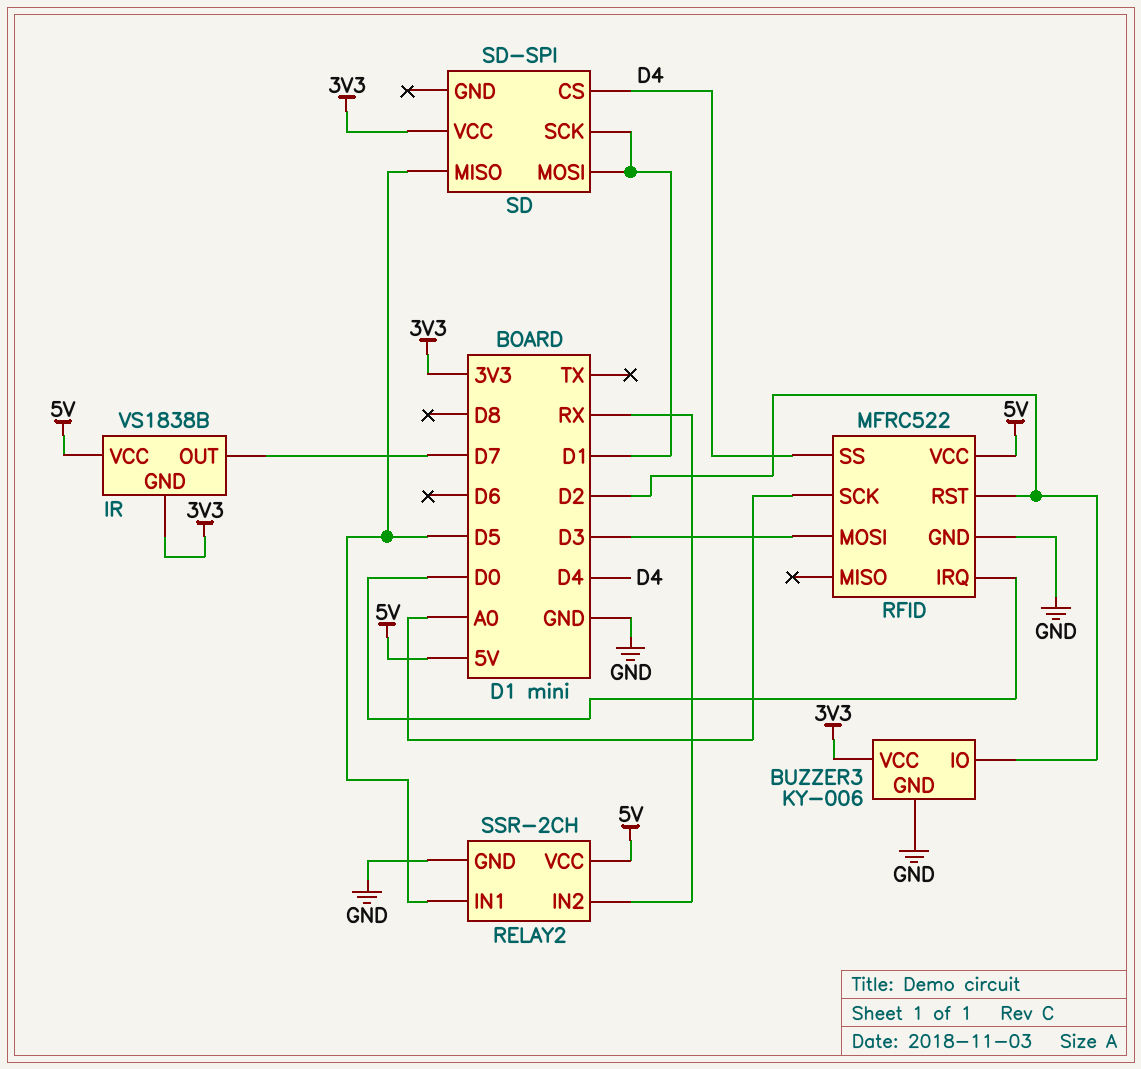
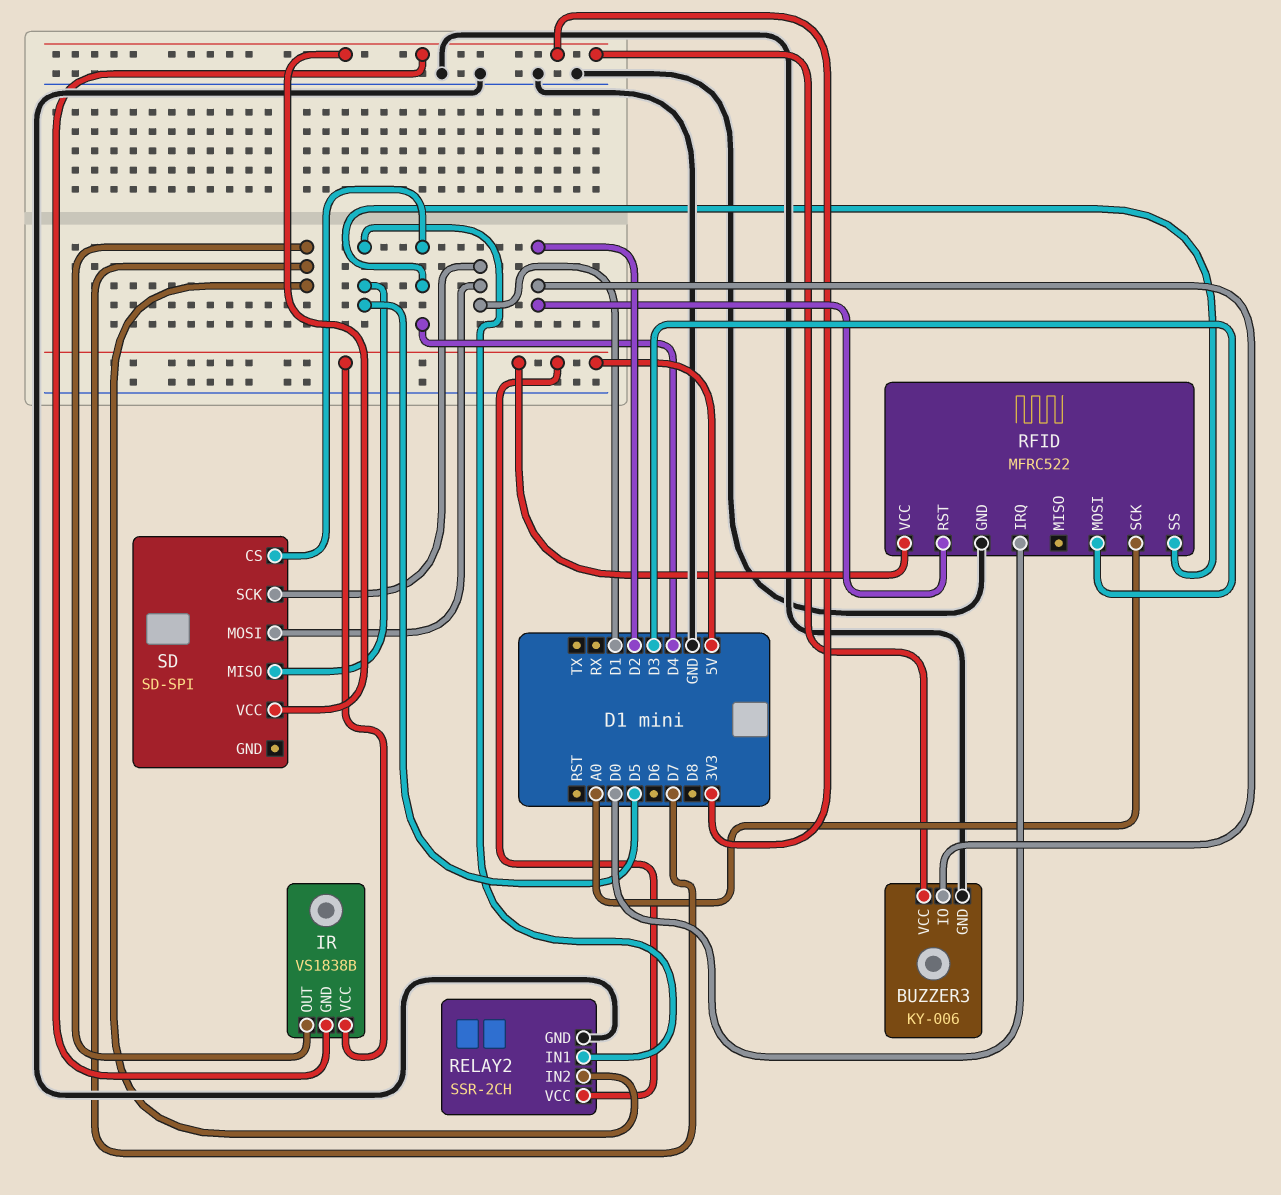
RELAY2 pin IN2: RX -> D7

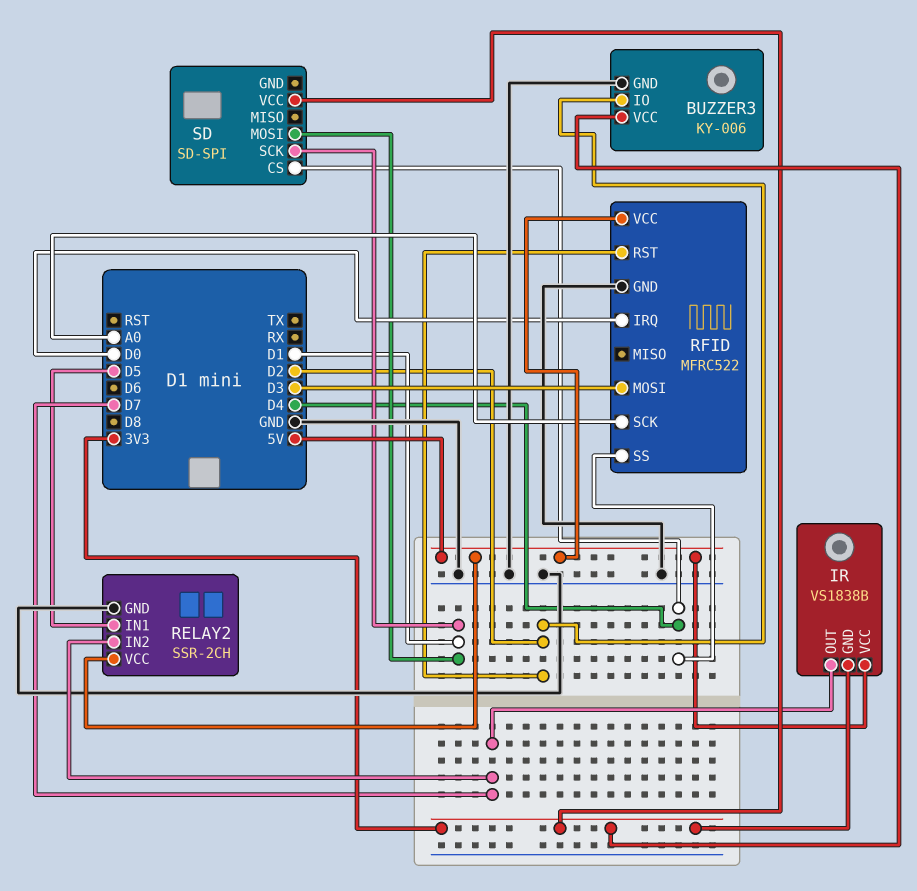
SD pin MISO: D5 -> none

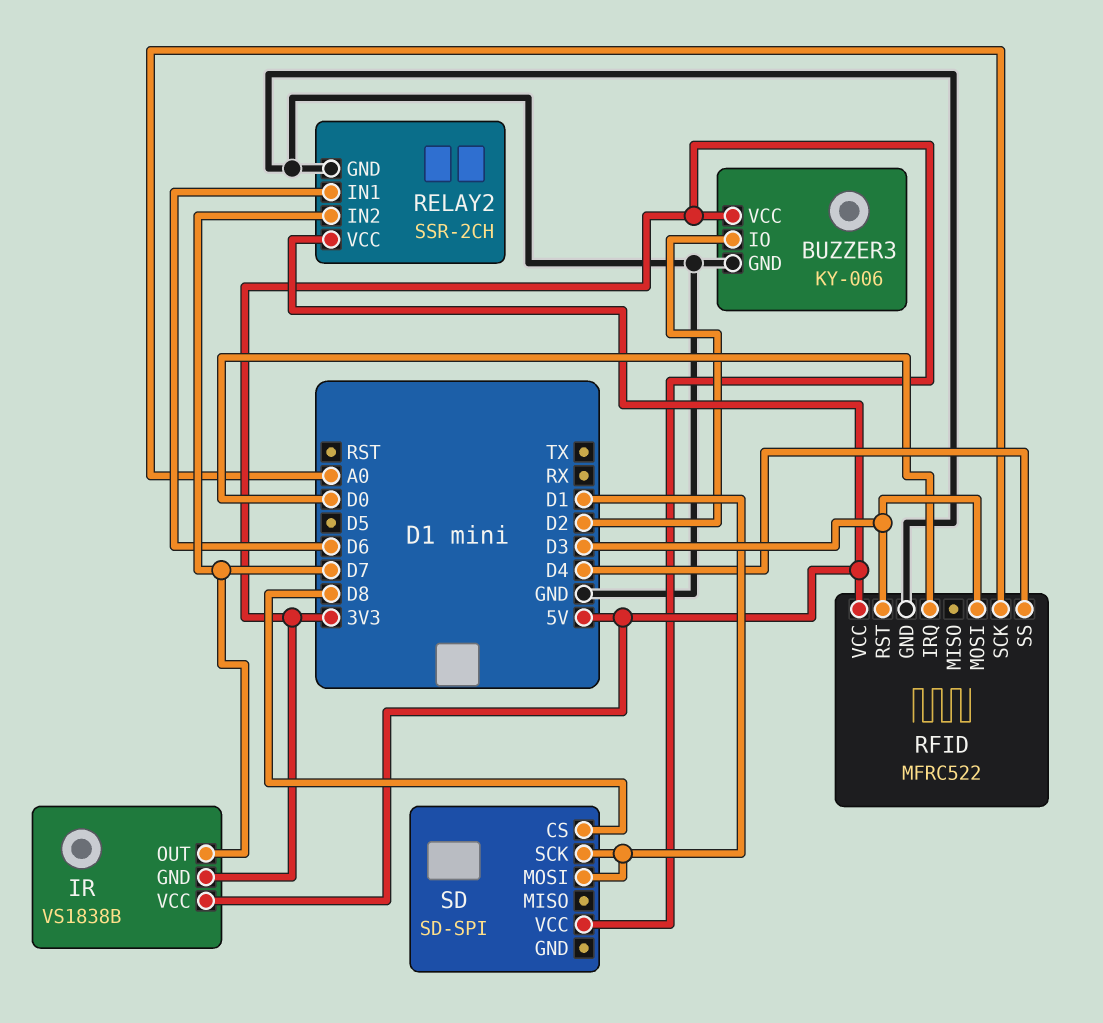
RELAY2 pin IN1: D5 -> D6
RFID pin RST: D2 -> D3
SD pin CS: D4 -> D8

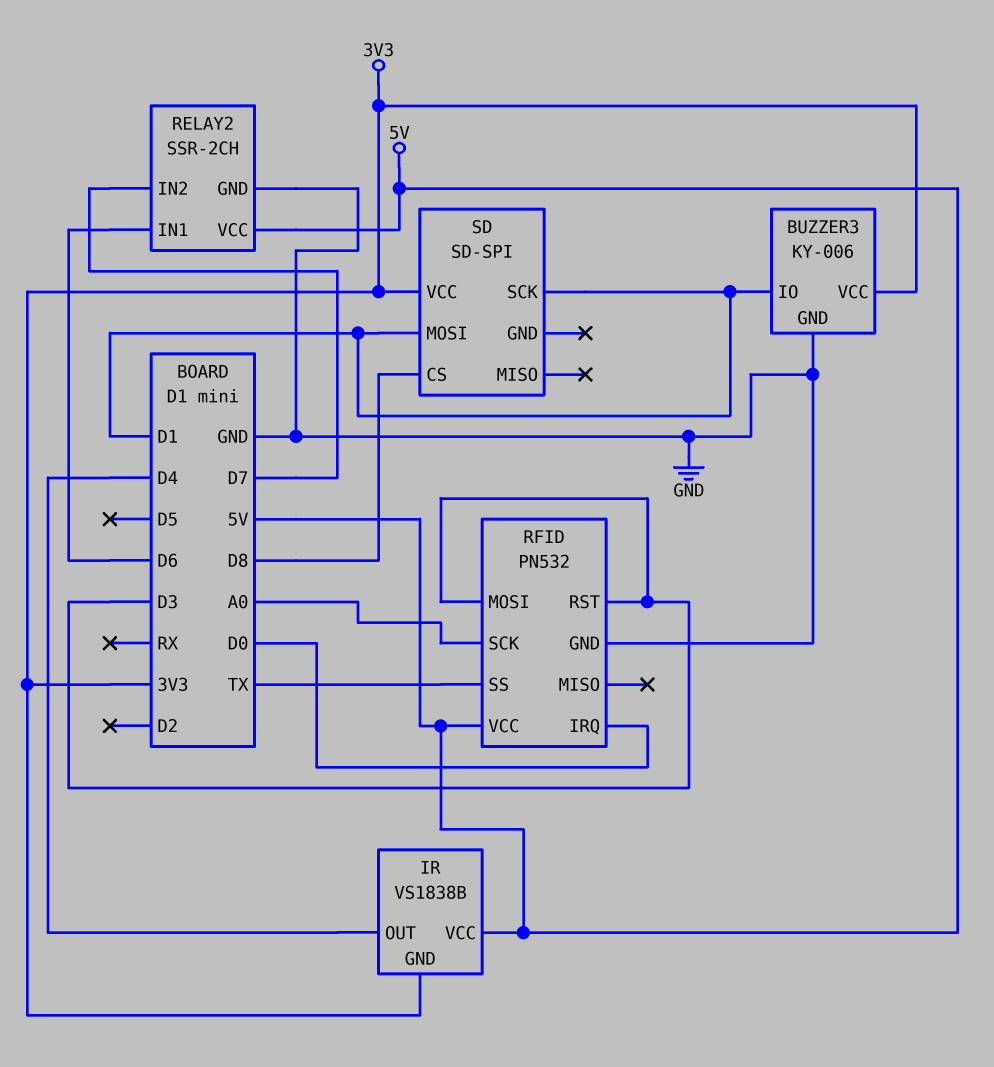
BUZZER3 pin IO: D2 -> D1
IR pin OUT: D7 -> D4
RFID: MFRC522 -> PN532
RFID pin SS: D4 -> TX

